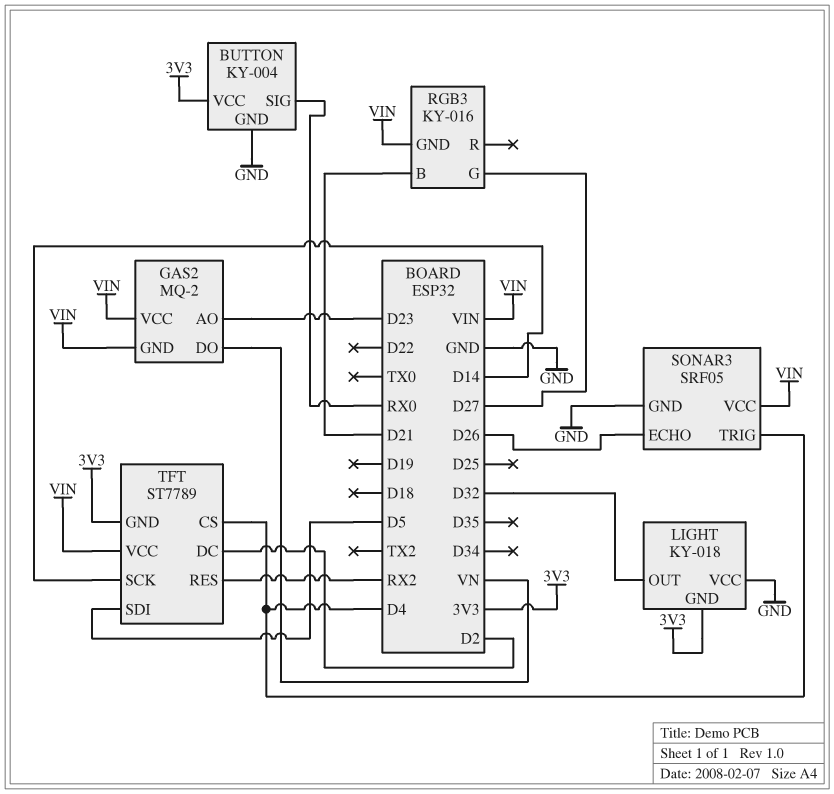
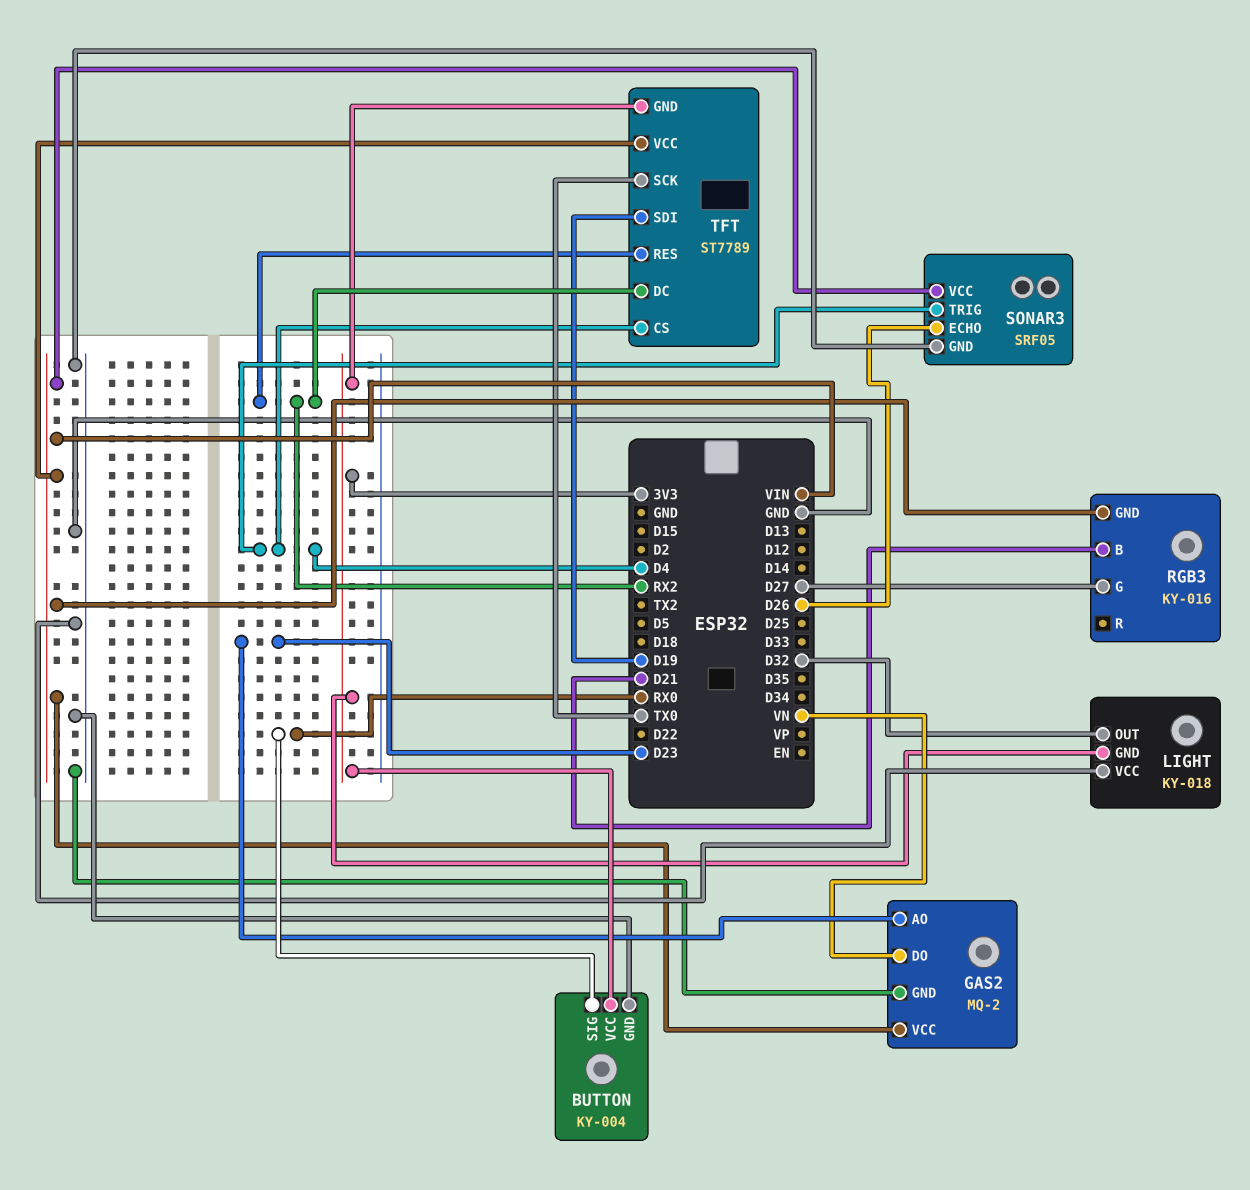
GAS2 pin GND: VIN -> GND
TFT pin DC: D2 -> RX2
TFT pin SCK: D14 -> TX0
TFT pin SDI: D5 -> D19

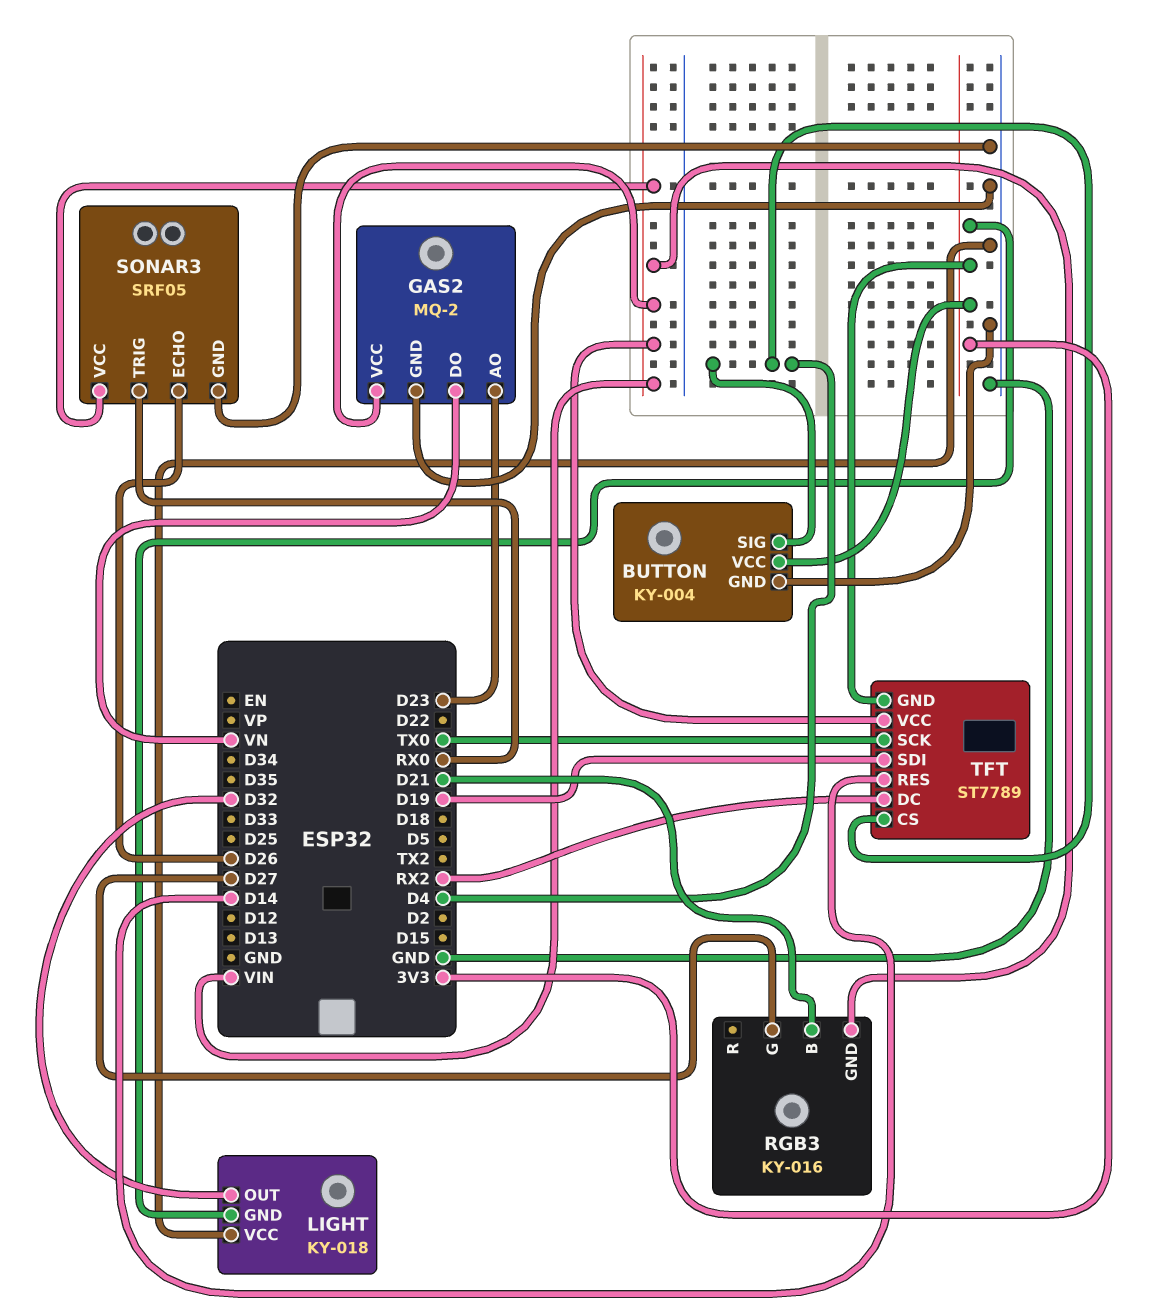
BUTTON pin SIG: RX0 -> D4
SONAR3 pin TRIG: D4 -> RX0
TFT pin RES: RX2 -> D14

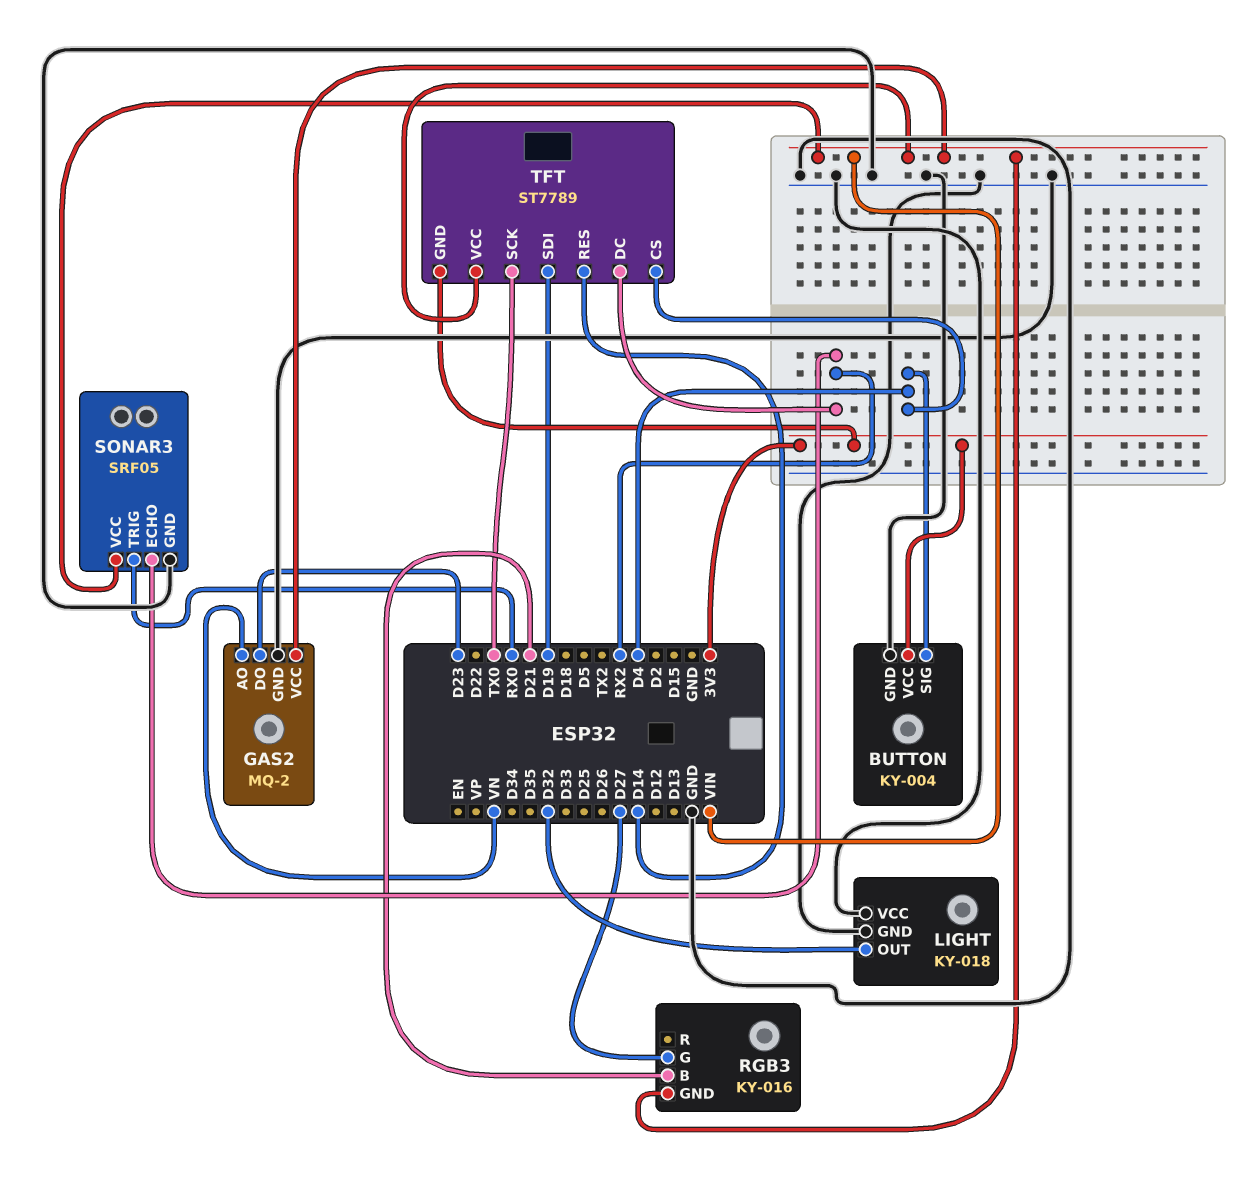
GAS2 pin AO: D23 -> VN
GAS2 pin DO: VN -> D23
LIGHT pin GND: 3V3 -> GND
SONAR3 pin ECHO: D26 -> RX2

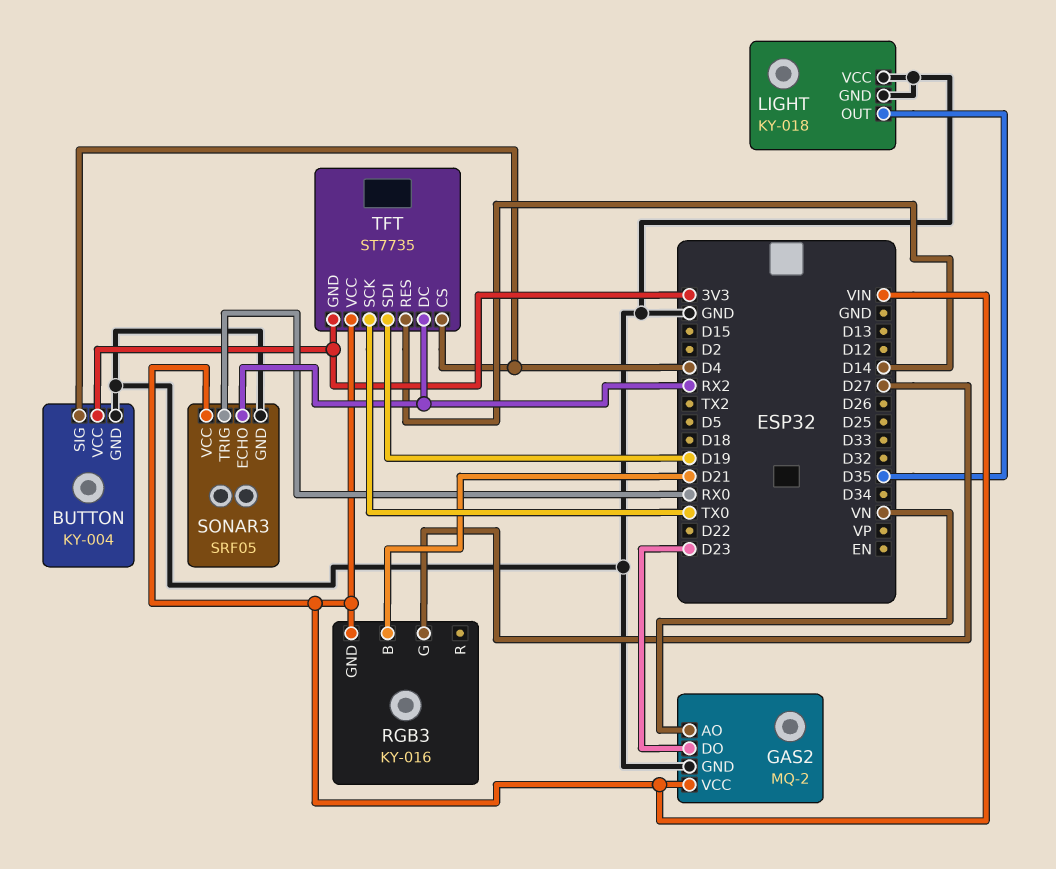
LIGHT pin OUT: D32 -> D35
TFT: ST7789 -> ST7735

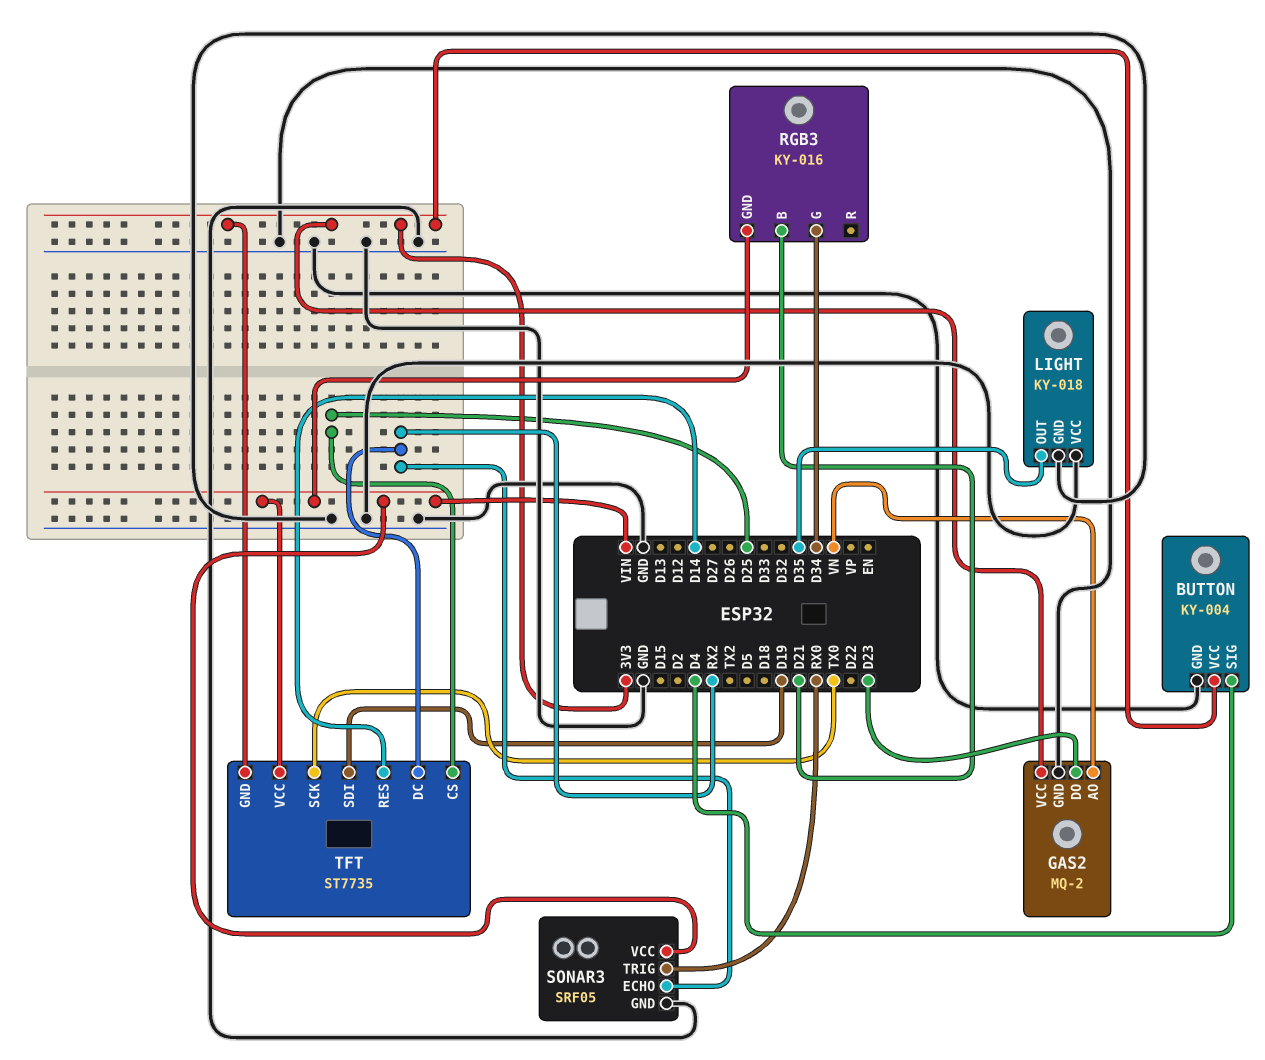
GAS2 pin VCC: VIN -> 3V3
RGB3 pin G: D27 -> D34
TFT pin CS: D4 -> D25

